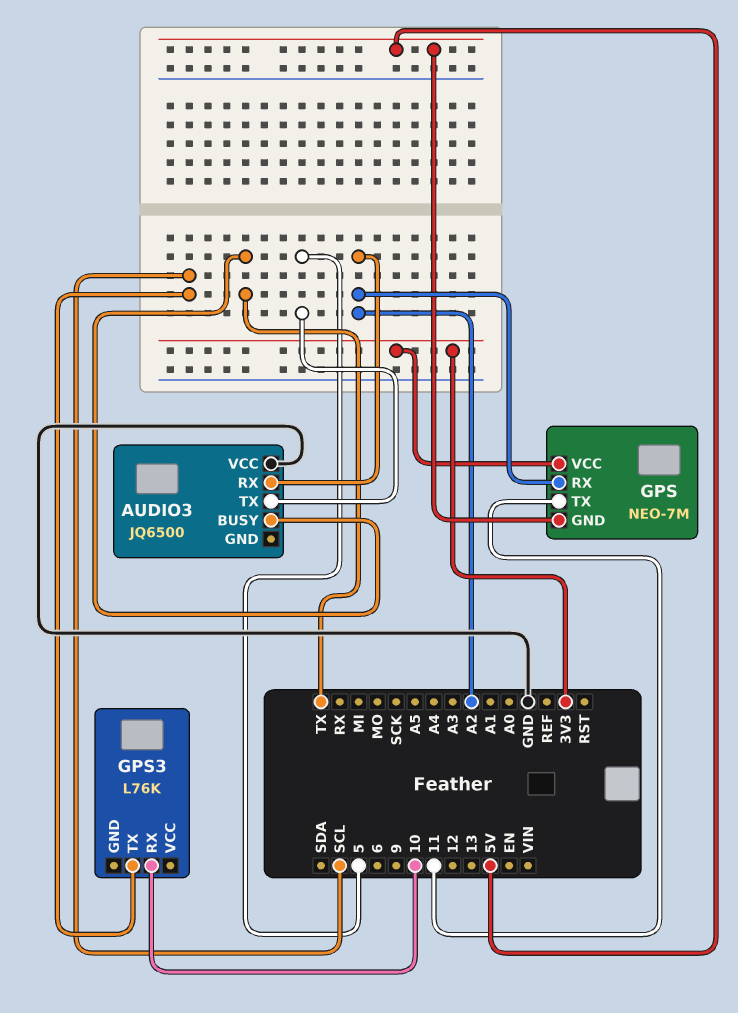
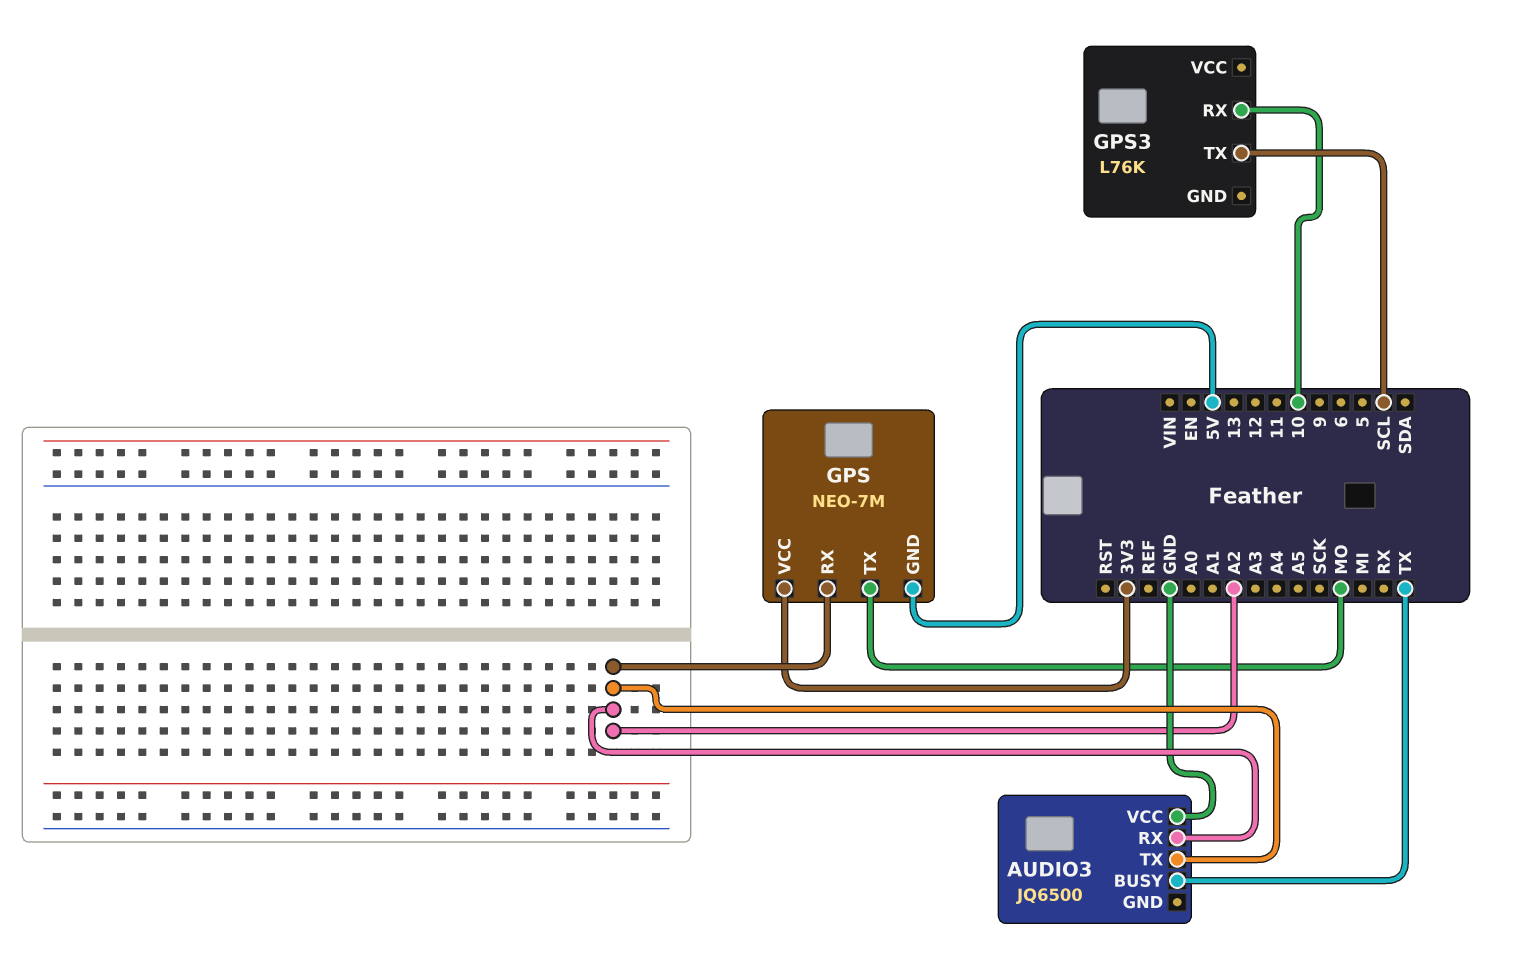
AUDIO3 pin TX: 5 -> A2
GPS pin TX: 11 -> MO

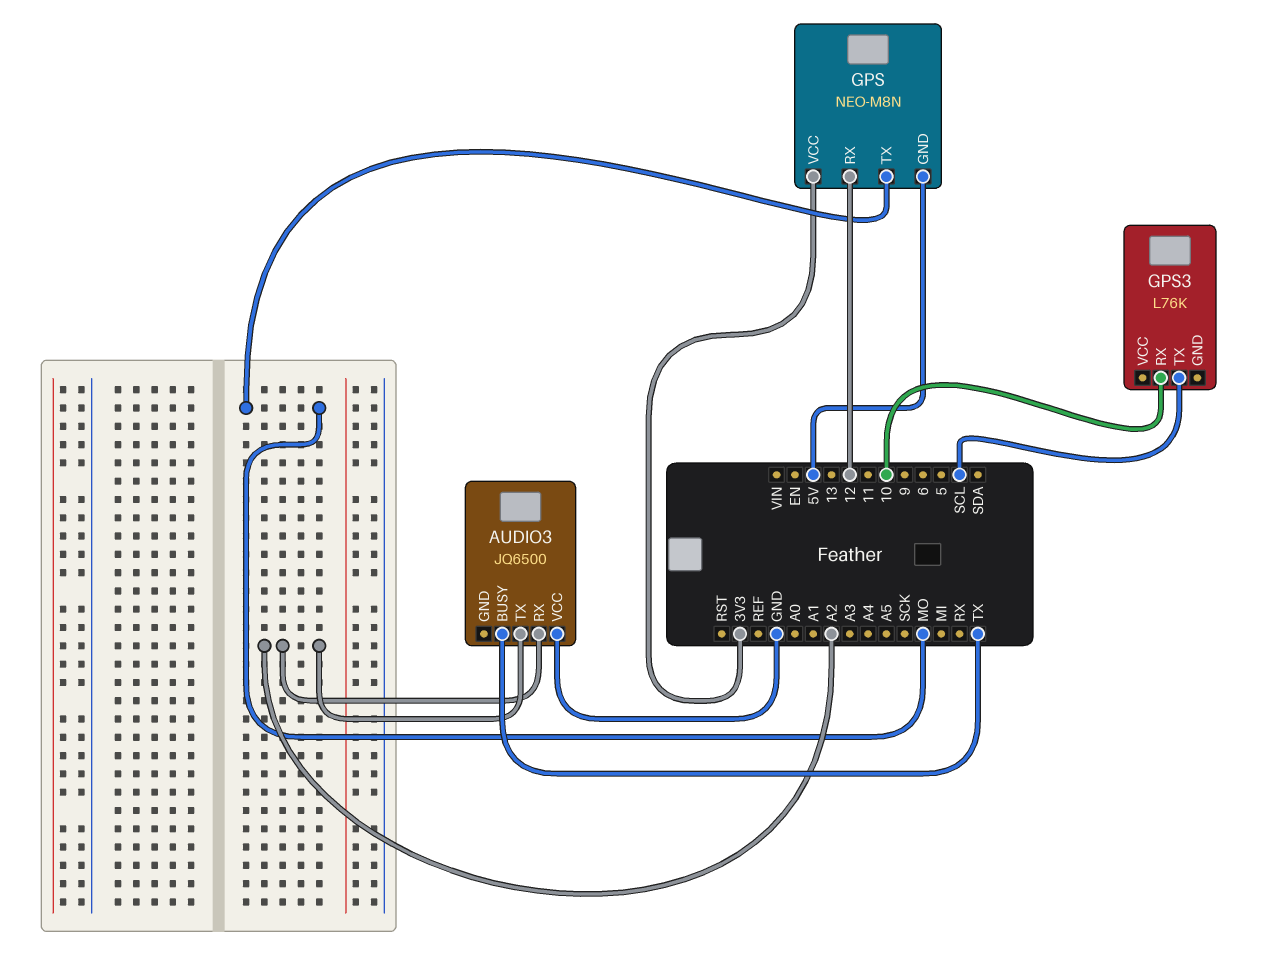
GPS: NEO-7M -> NEO-M8N
GPS pin RX: A2 -> 12

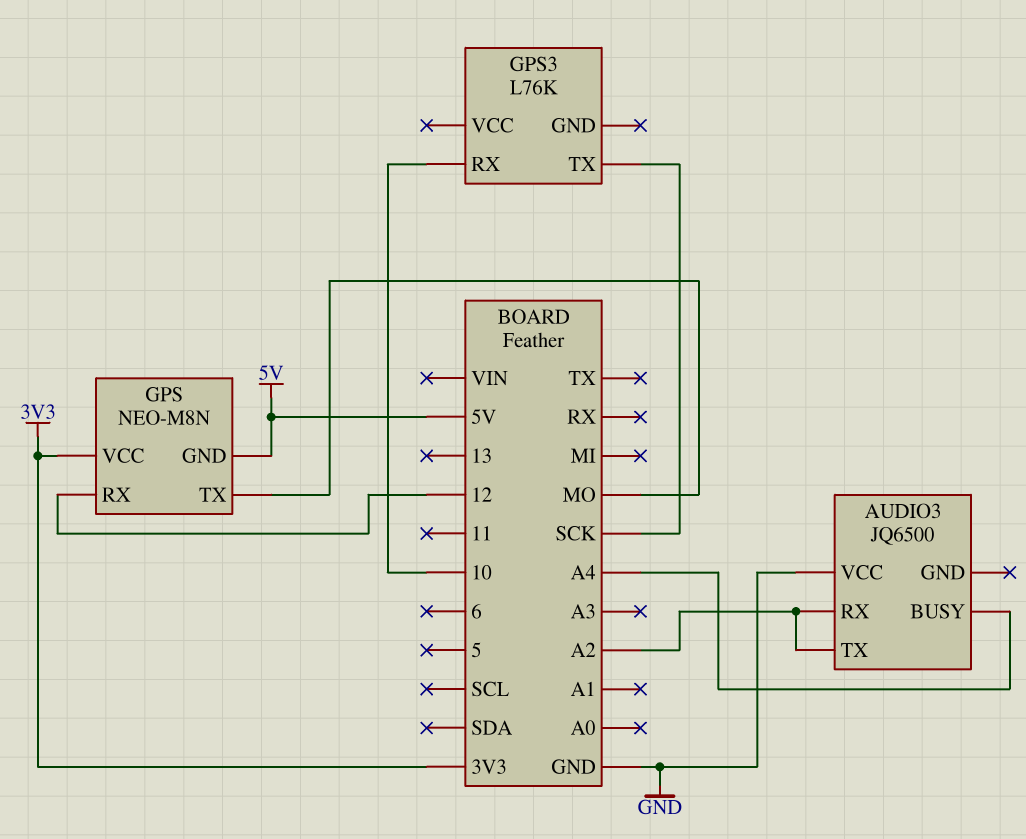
AUDIO3 pin BUSY: TX -> A4
GPS3 pin TX: SCL -> SCK

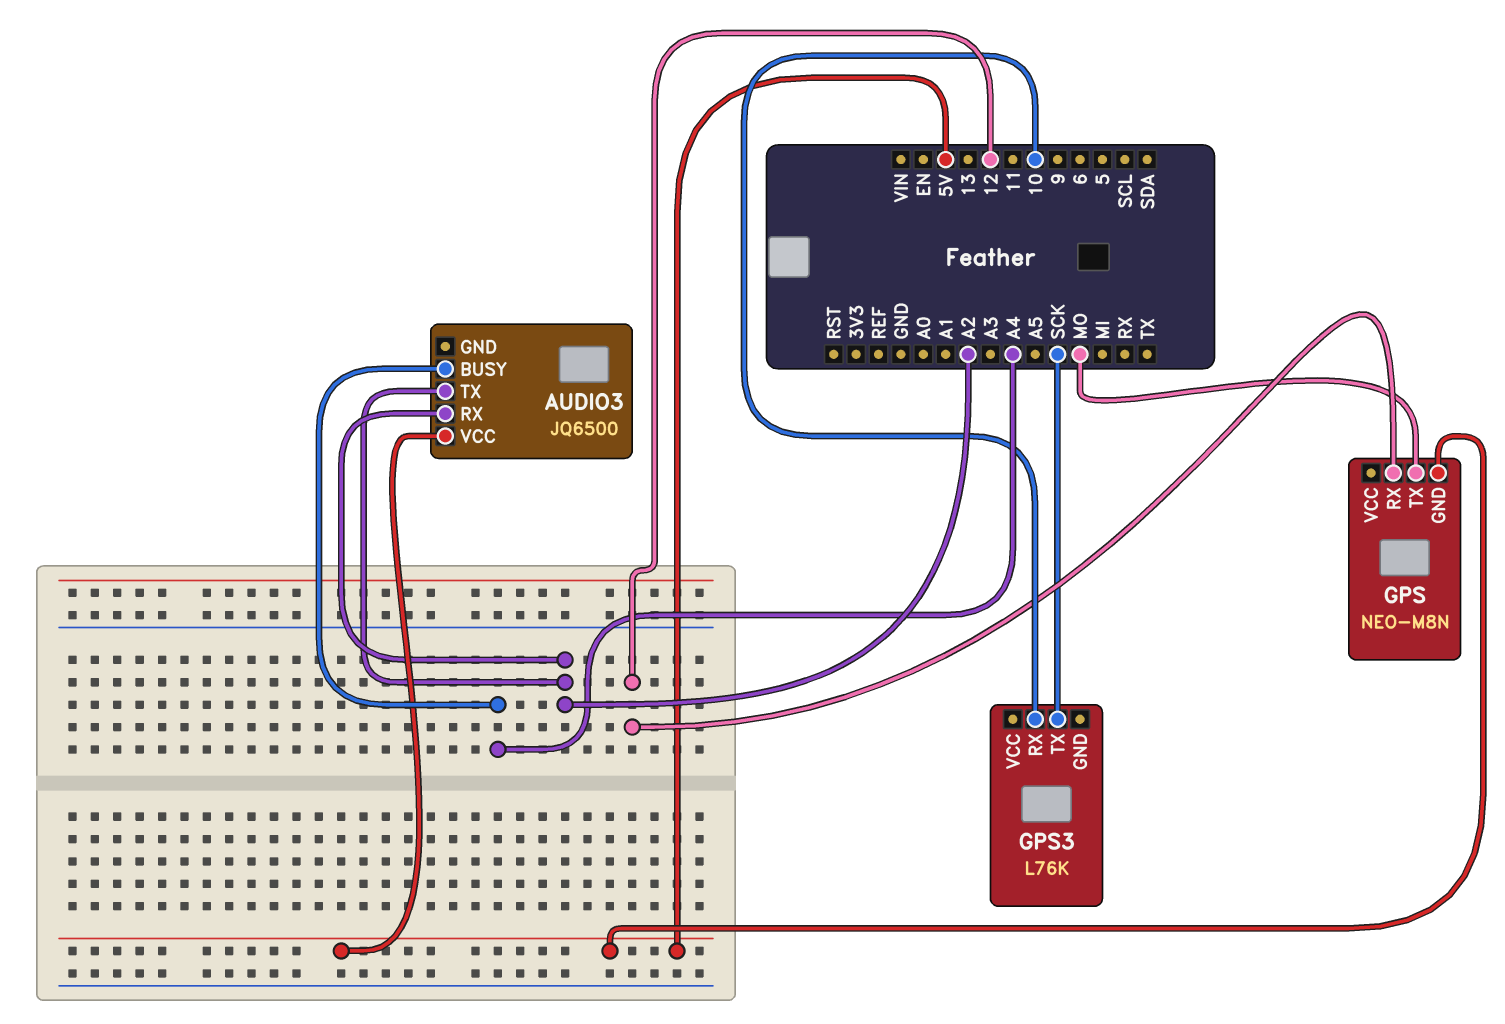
AUDIO3 pin VCC: GND -> 5V
GPS pin VCC: 3V3 -> none

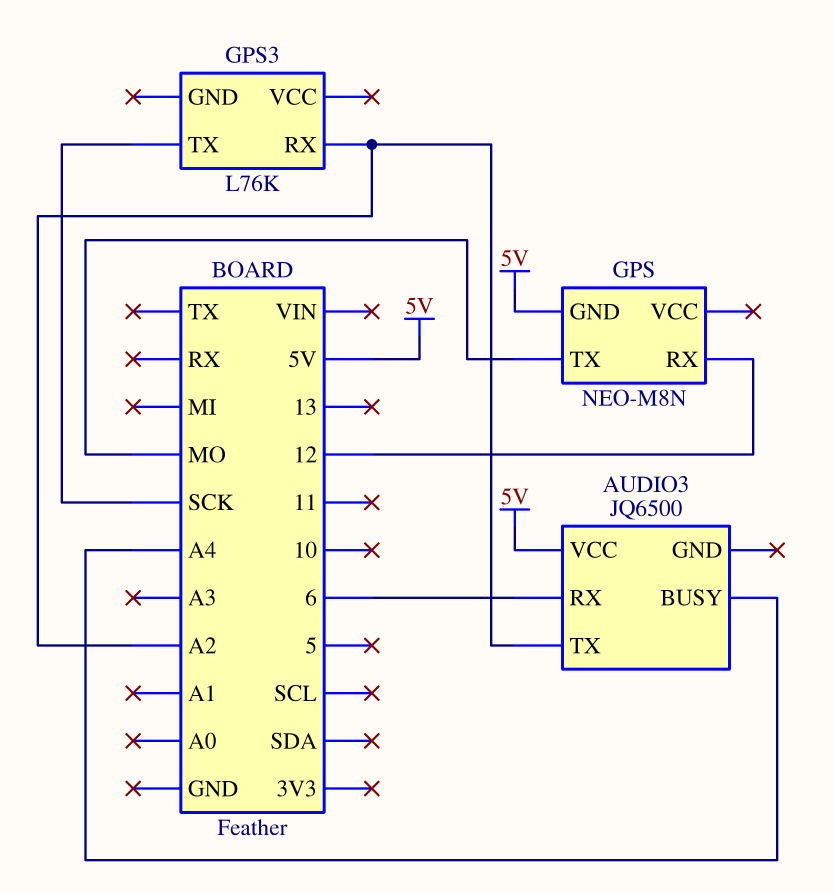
AUDIO3 pin RX: A2 -> 6
GPS3 pin RX: 10 -> A2

